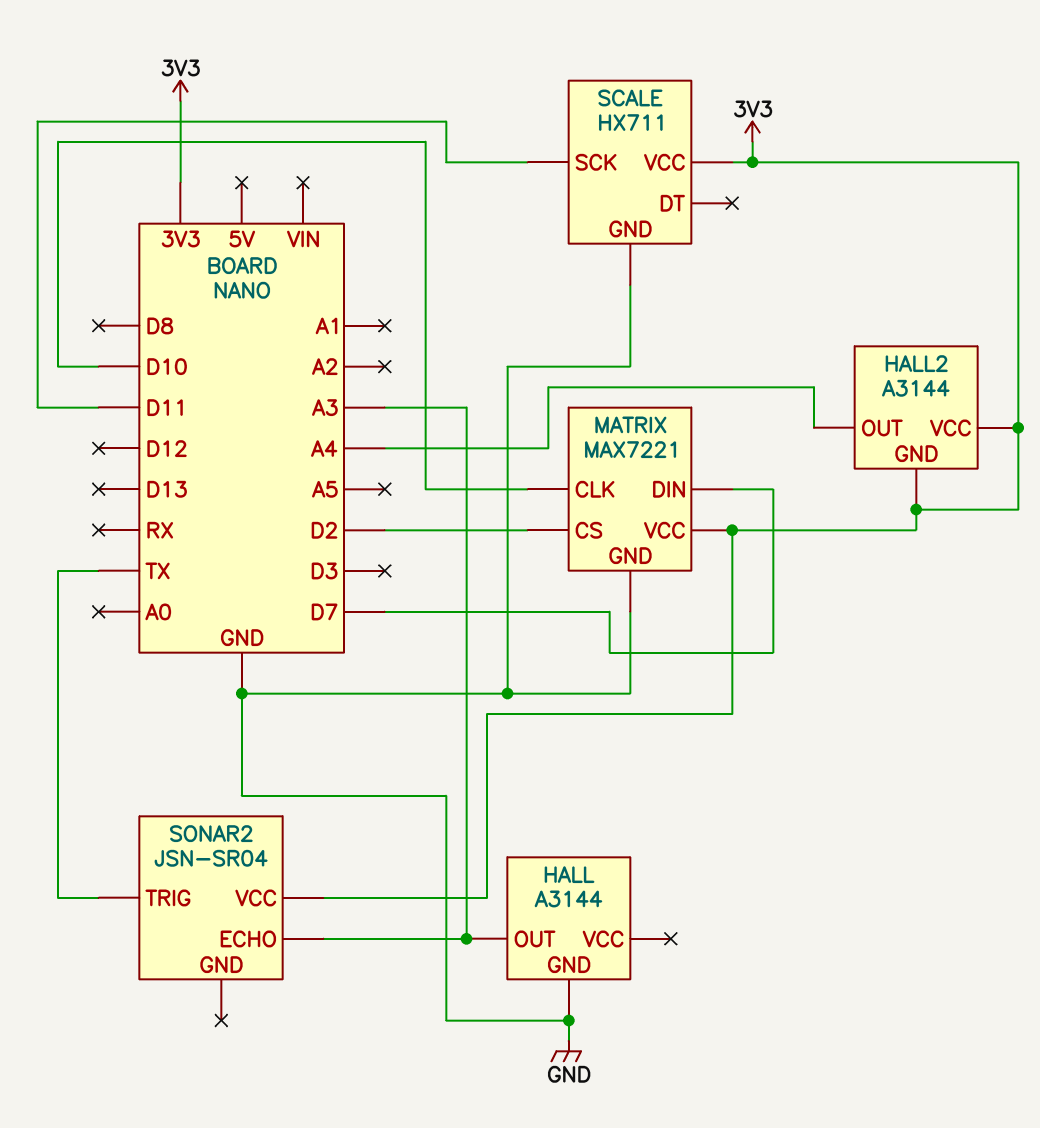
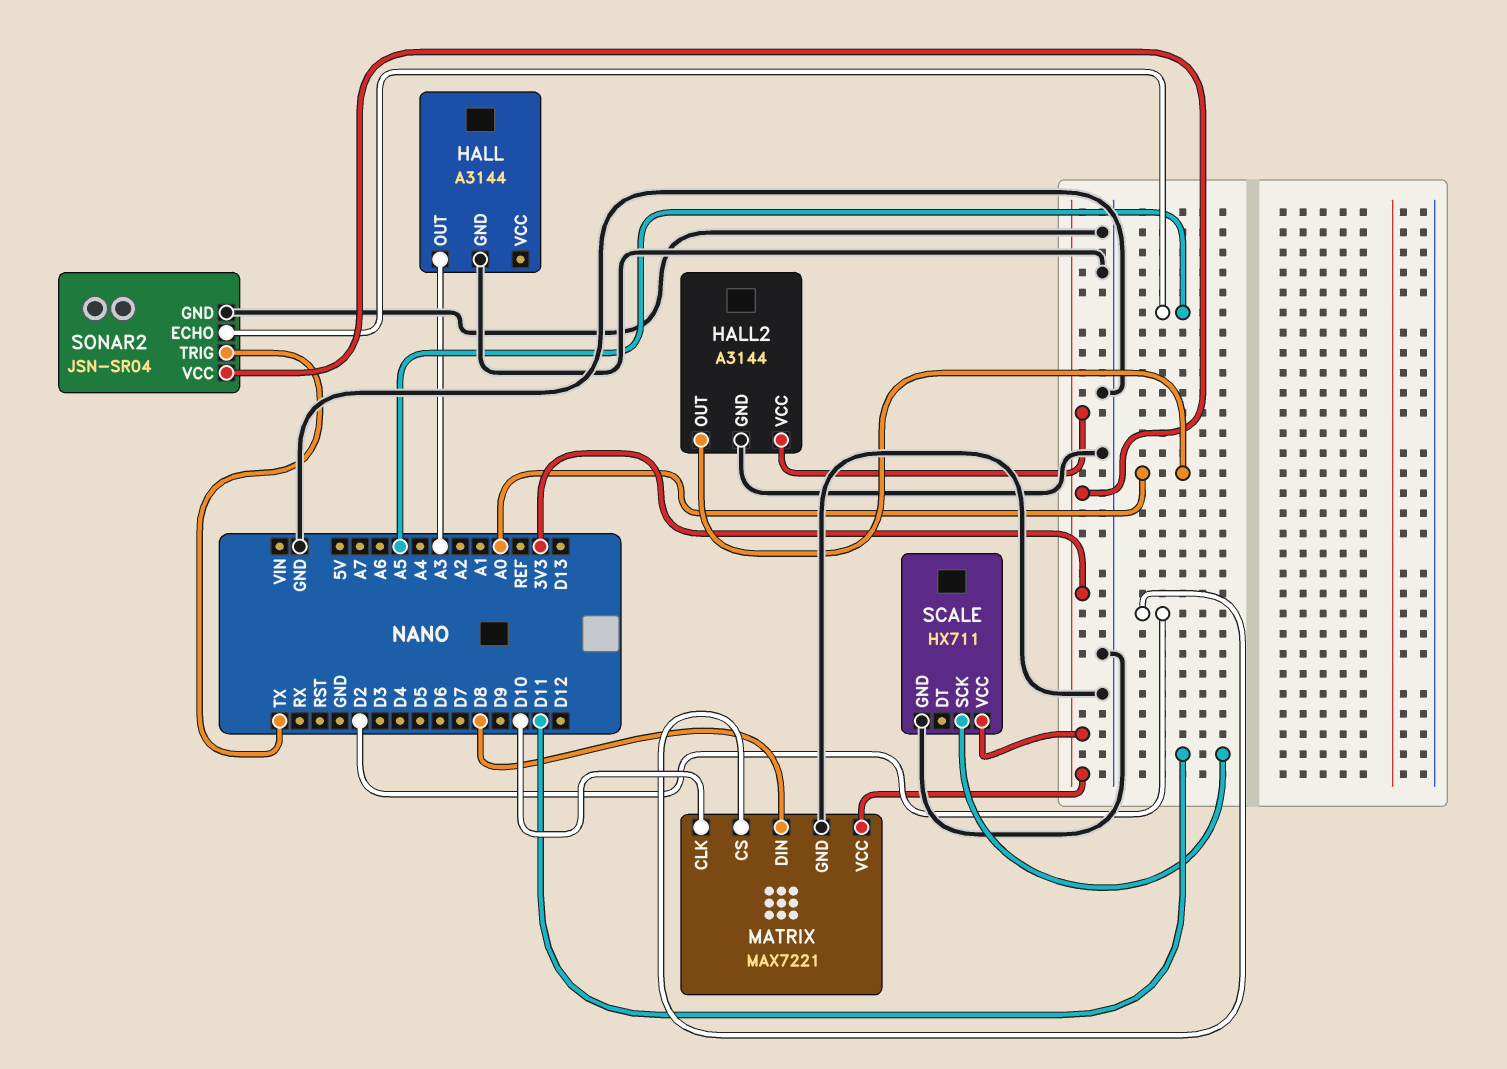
HALL2 pin GND: 3V3 -> GND
HALL2 pin OUT: A4 -> A0
MATRIX pin DIN: D7 -> D8
SONAR2 pin ECHO: A3 -> A5
SONAR2 pin GND: none -> GND

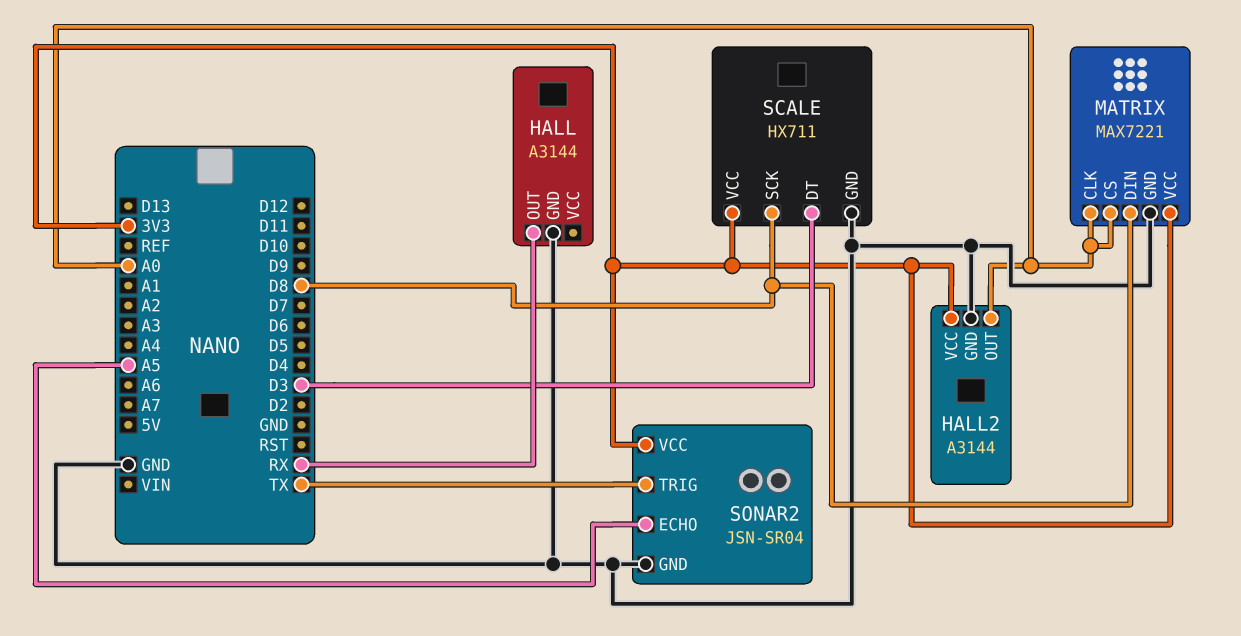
HALL pin OUT: A3 -> RX
MATRIX pin CLK: D10 -> A0
MATRIX pin CS: D2 -> A0
SCALE pin DT: none -> D3
SCALE pin SCK: D11 -> D8

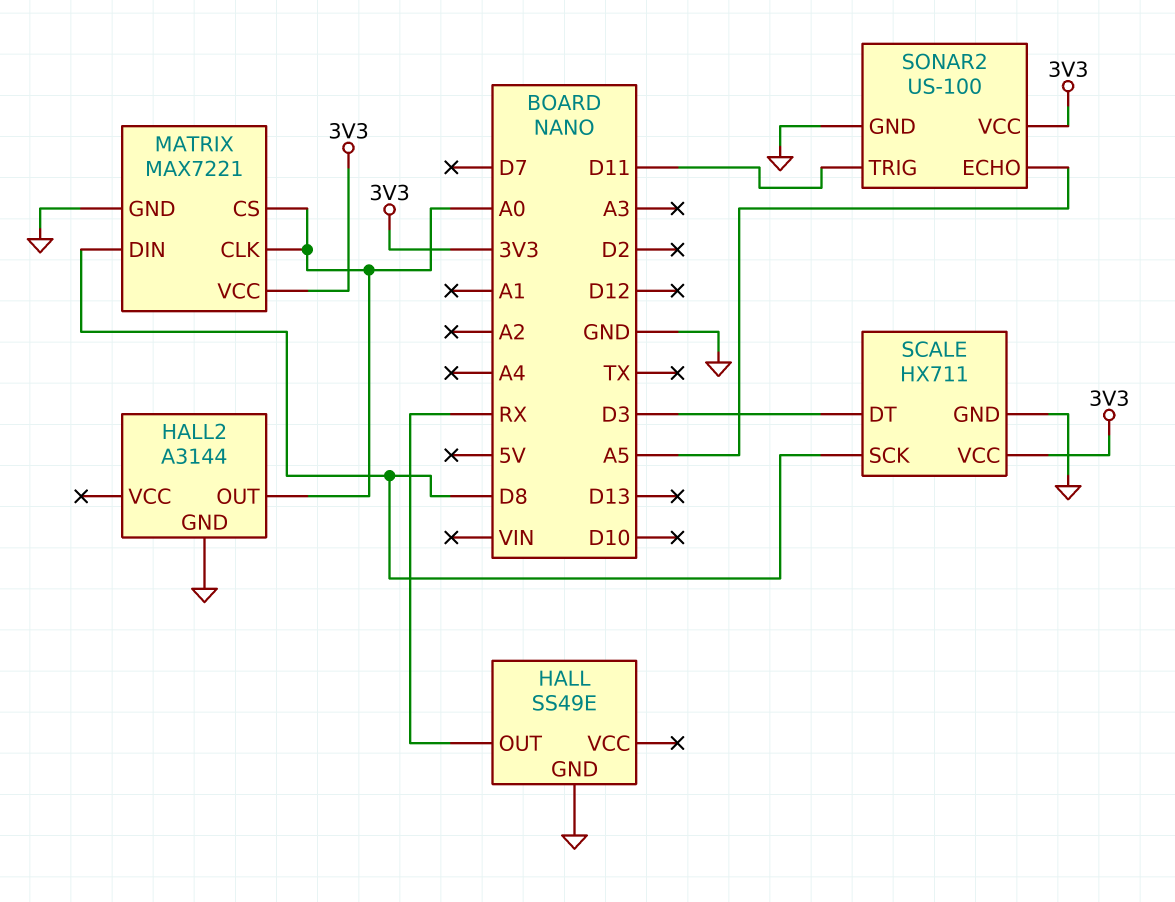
HALL: A3144 -> SS49E
HALL2 pin VCC: 3V3 -> none
SONAR2: JSN-SR04 -> US-100
SONAR2 pin TRIG: TX -> D11

